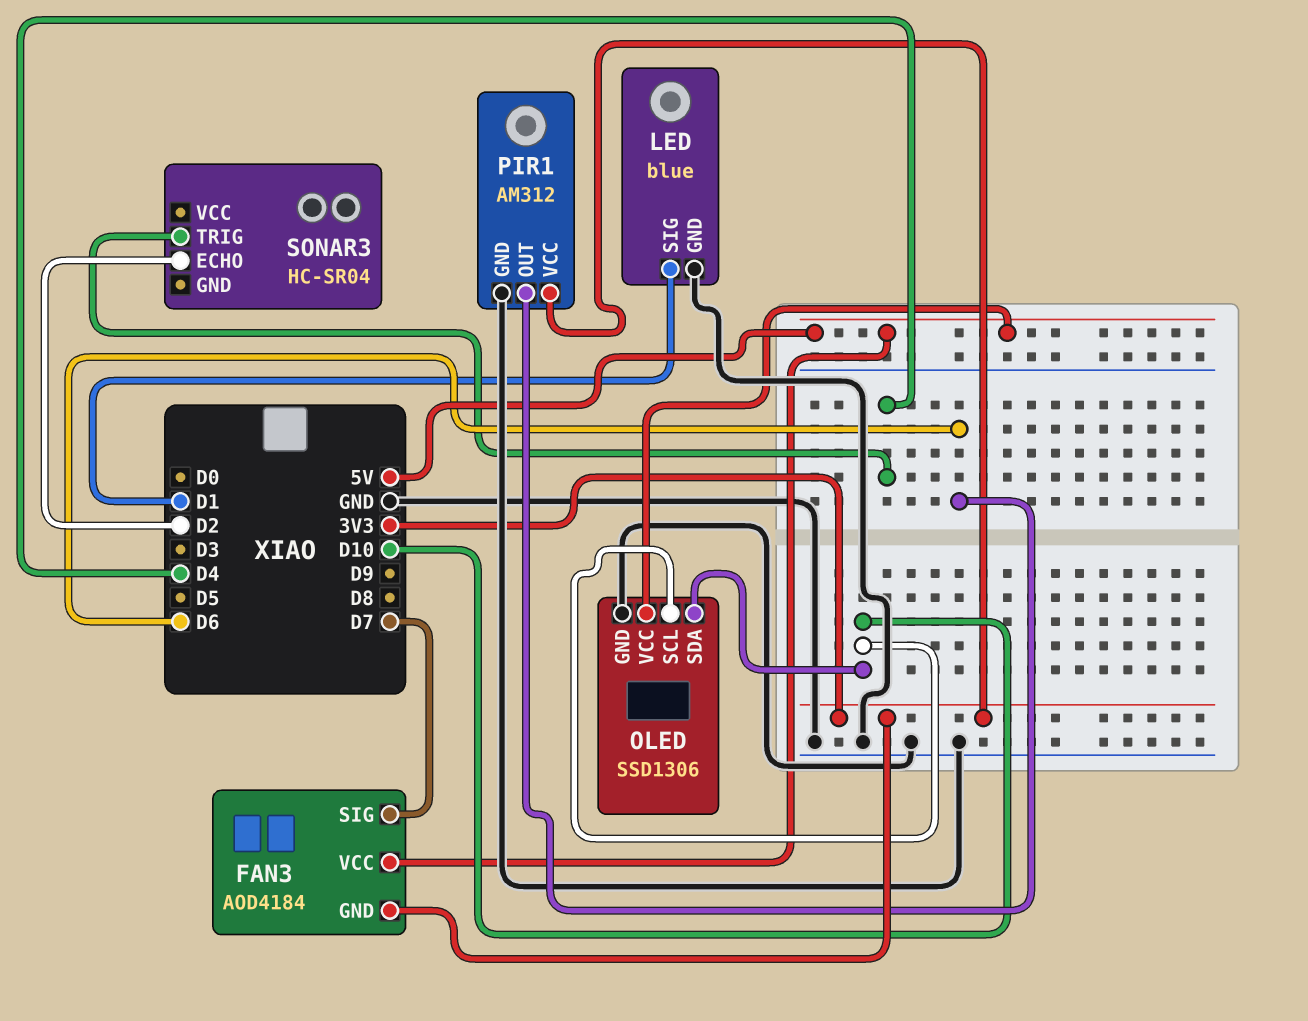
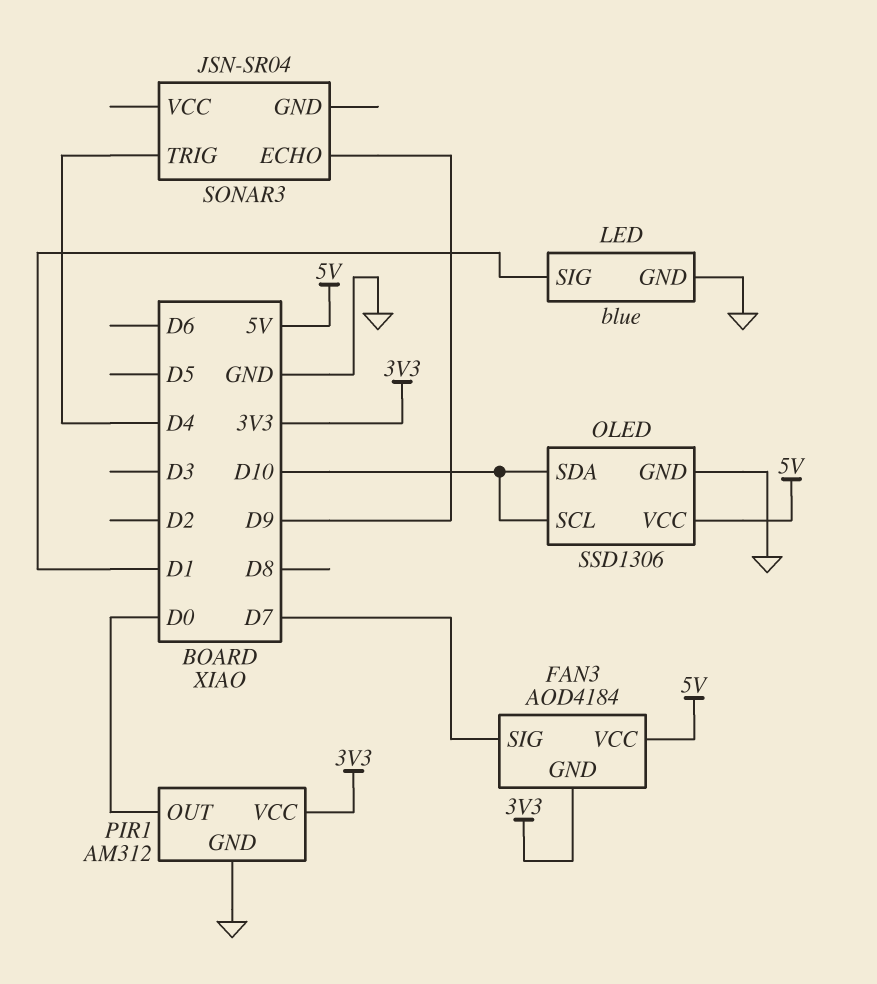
PIR1 pin OUT: D6 -> D0
SONAR3: HC-SR04 -> JSN-SR04
SONAR3 pin ECHO: D2 -> D9

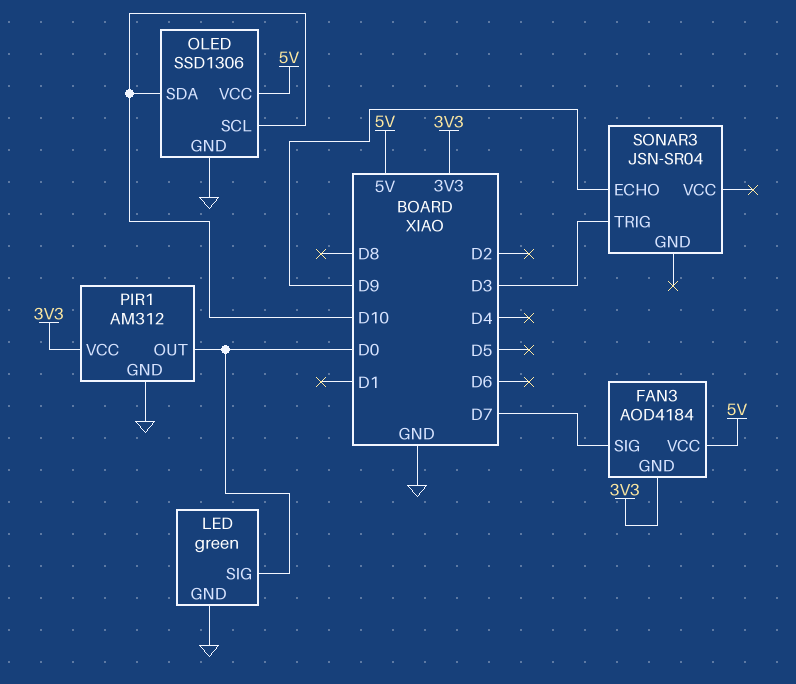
LED: blue -> green
LED pin SIG: D1 -> D0
SONAR3 pin TRIG: D4 -> D3

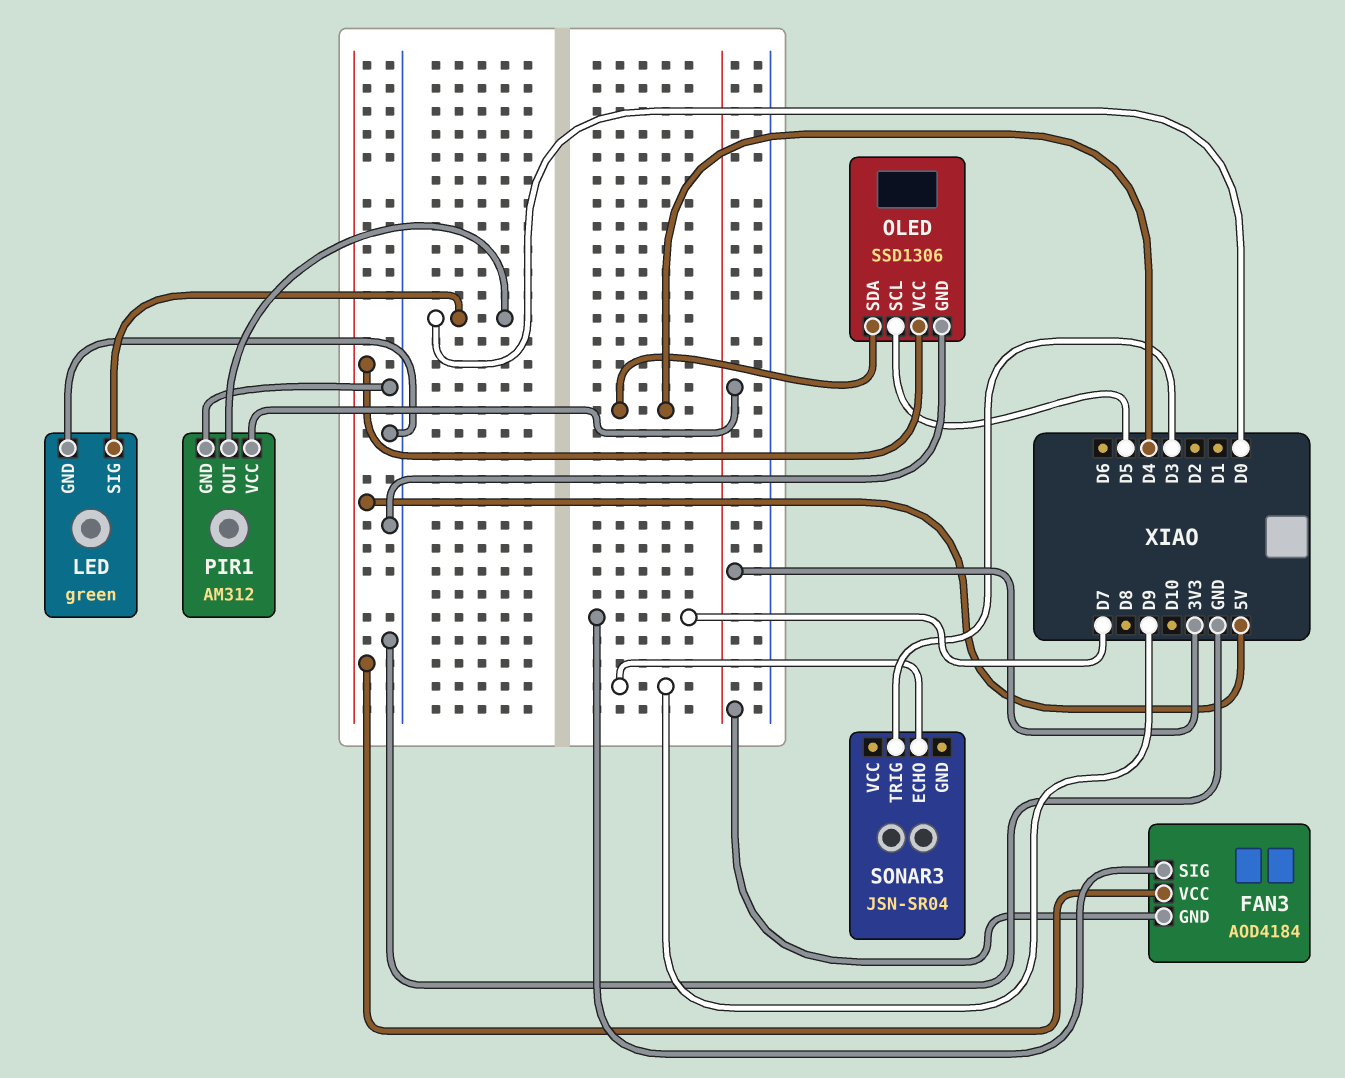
OLED pin SCL: D10 -> D5
OLED pin SDA: D10 -> D4

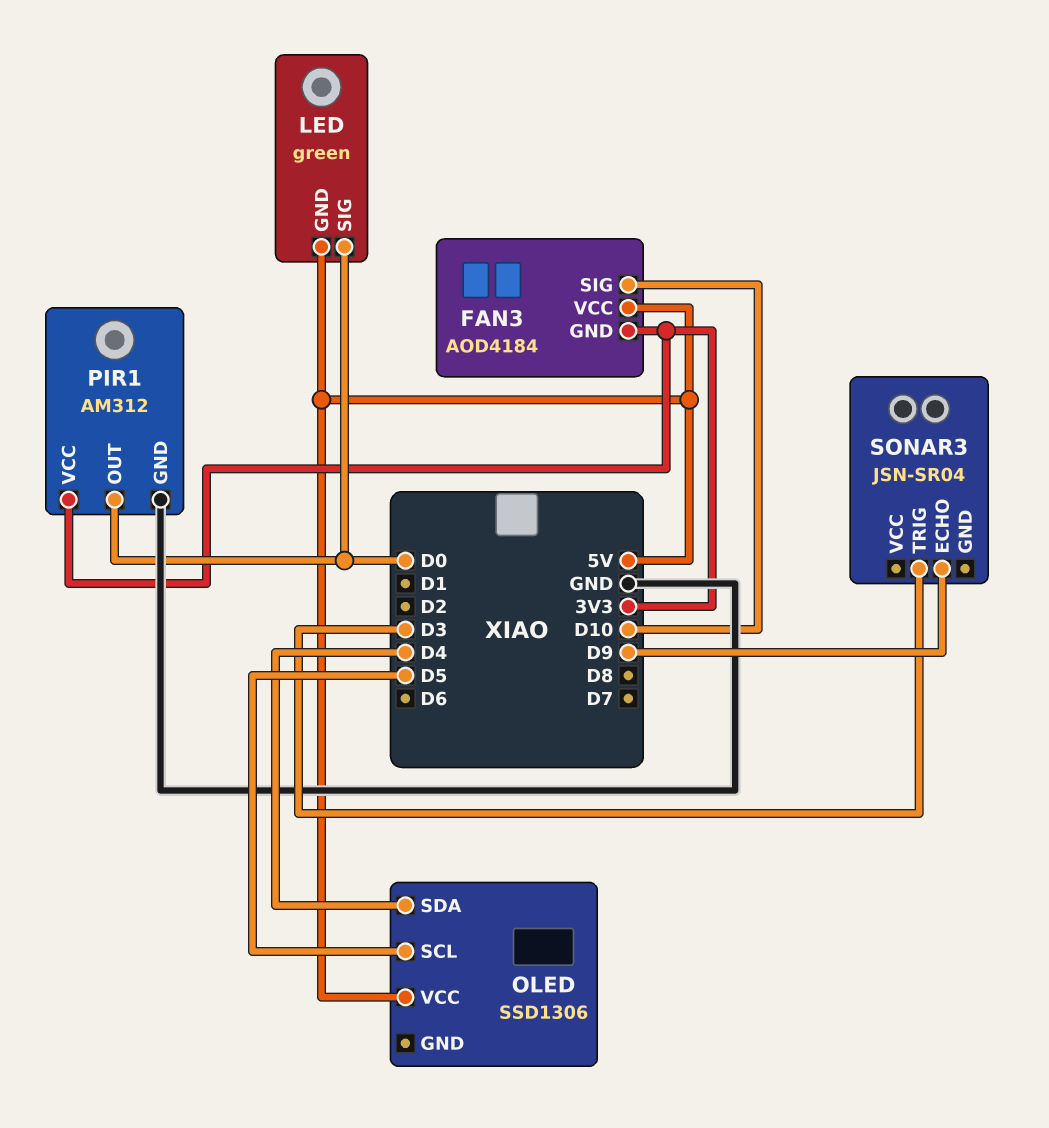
FAN3 pin SIG: D7 -> D10
LED pin GND: GND -> 5V
OLED pin GND: GND -> none

